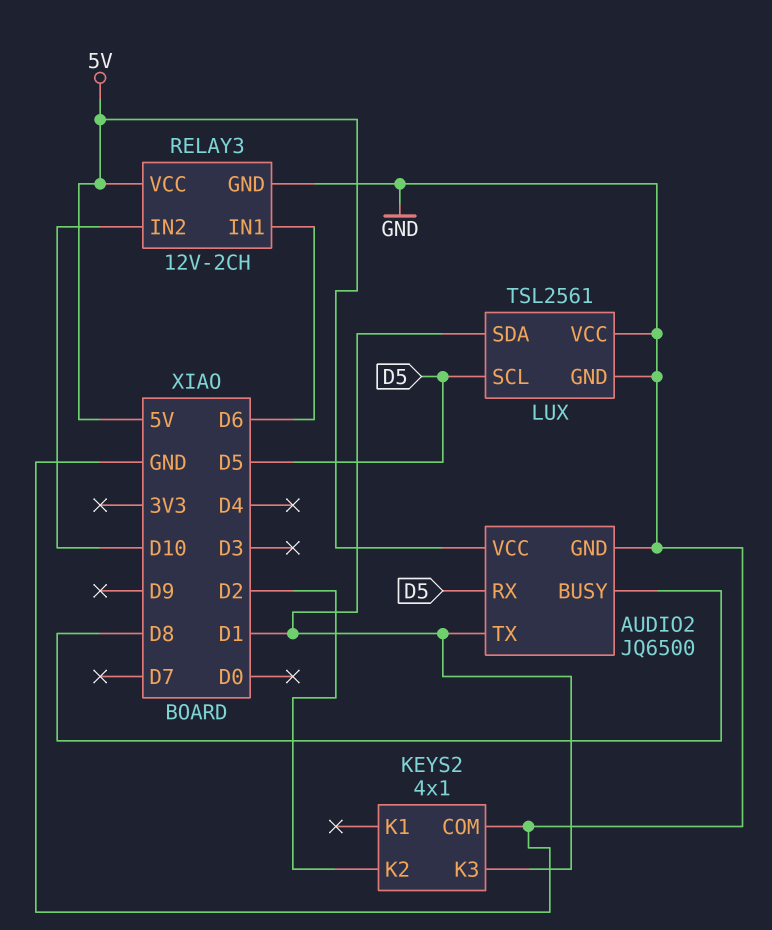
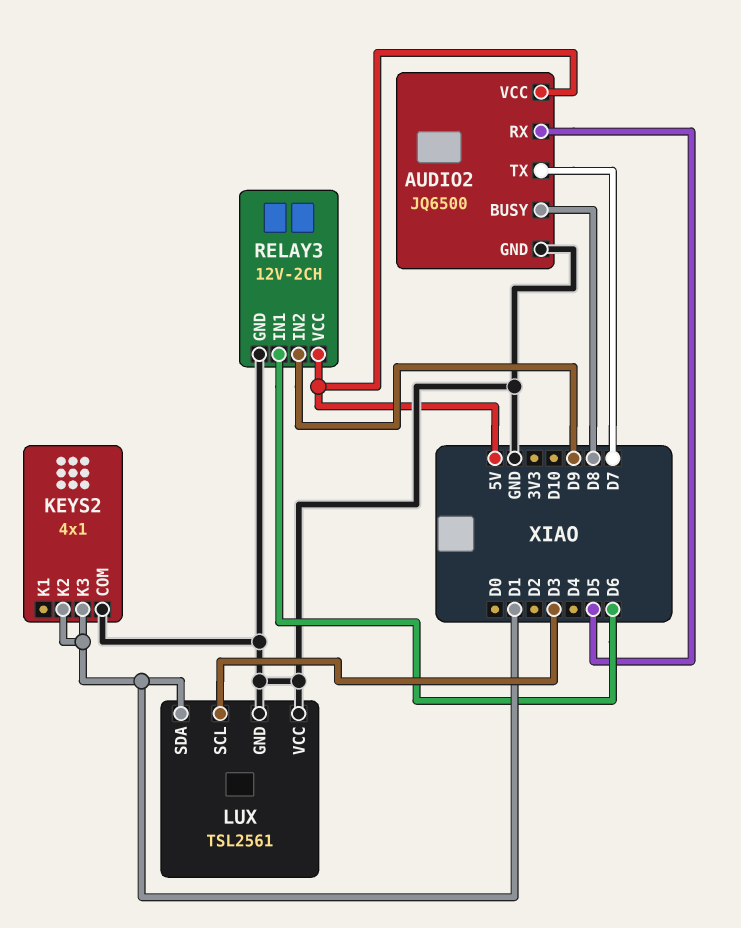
AUDIO2 pin TX: D1 -> D7
KEYS2 pin K2: D2 -> D1
LUX pin SCL: D5 -> D3
RELAY3 pin IN2: D10 -> D9

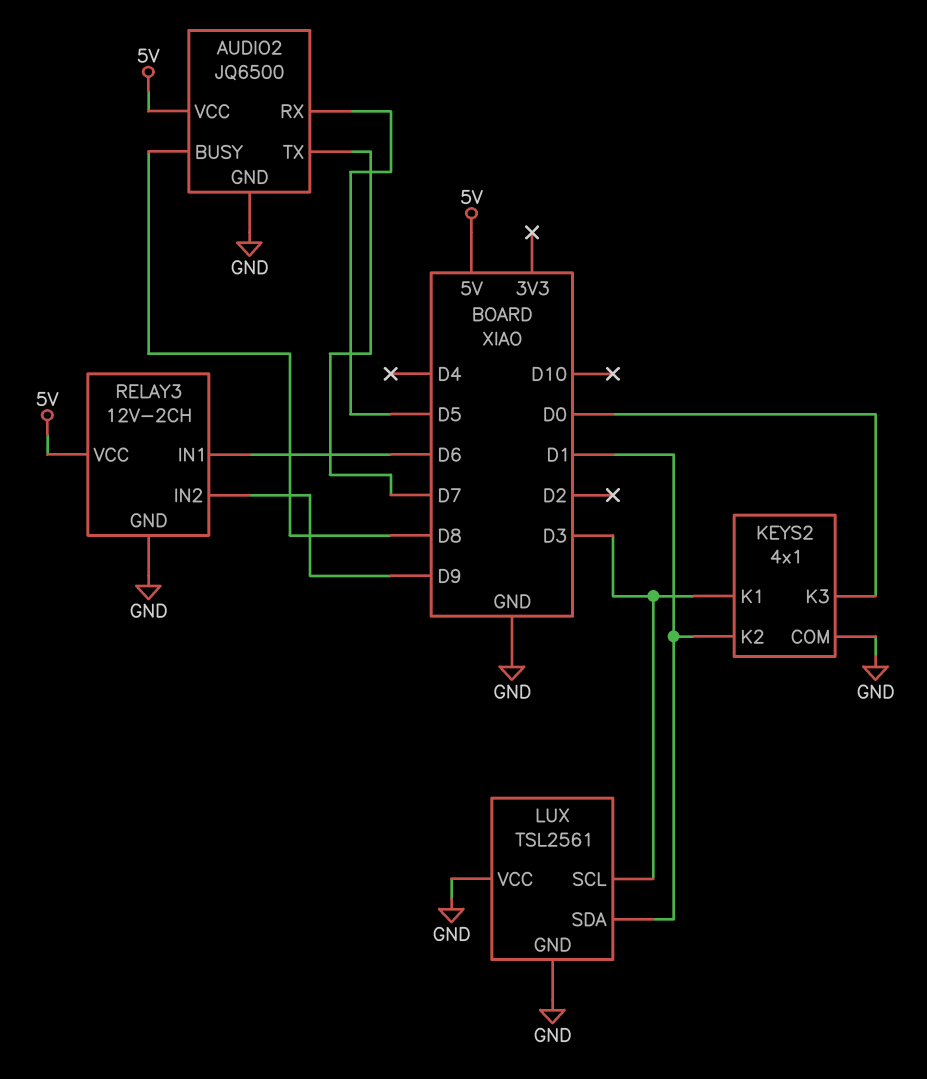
KEYS2 pin K1: none -> D3
KEYS2 pin K3: D1 -> D0

